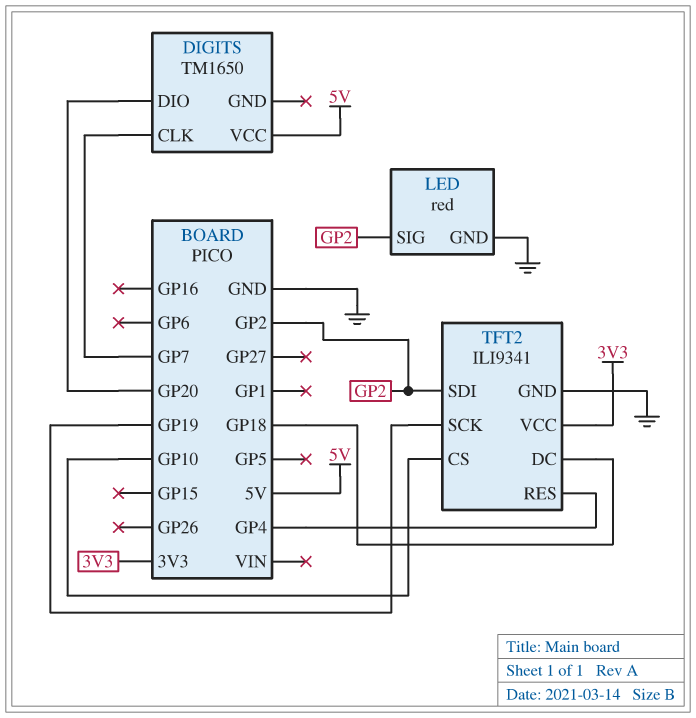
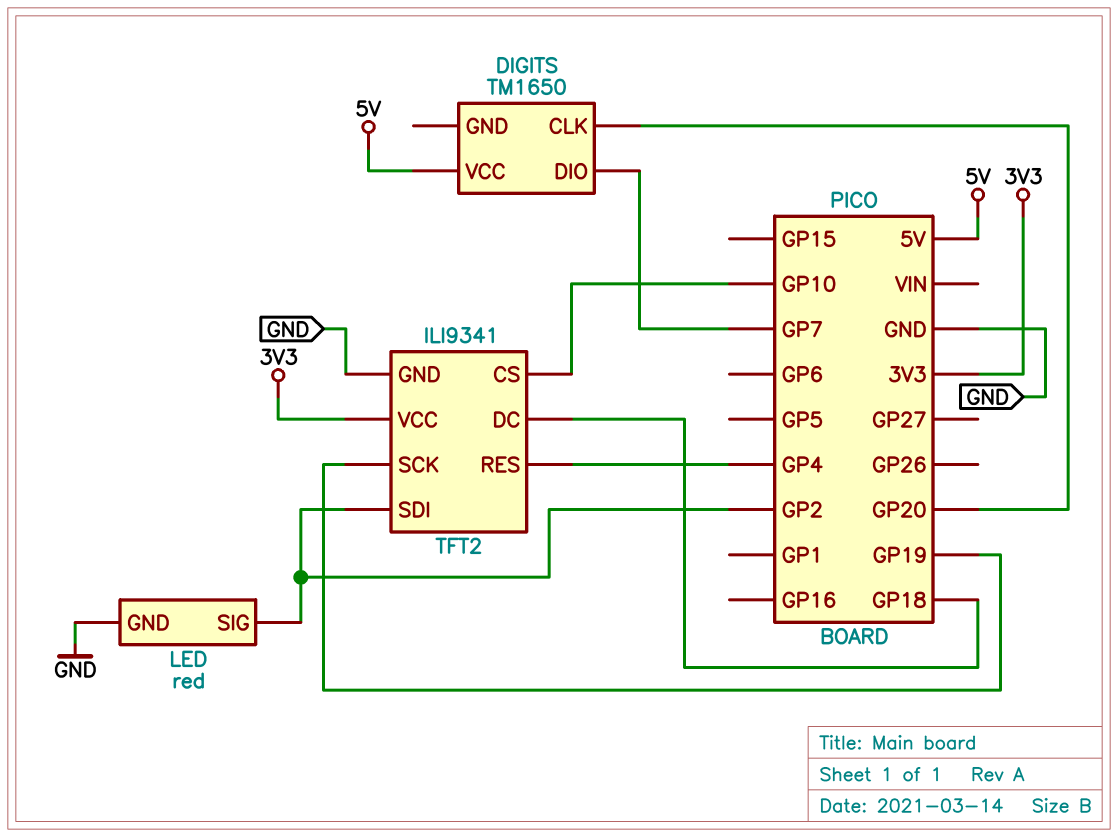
DIGITS pin CLK: GP7 -> GP20
DIGITS pin DIO: GP20 -> GP7

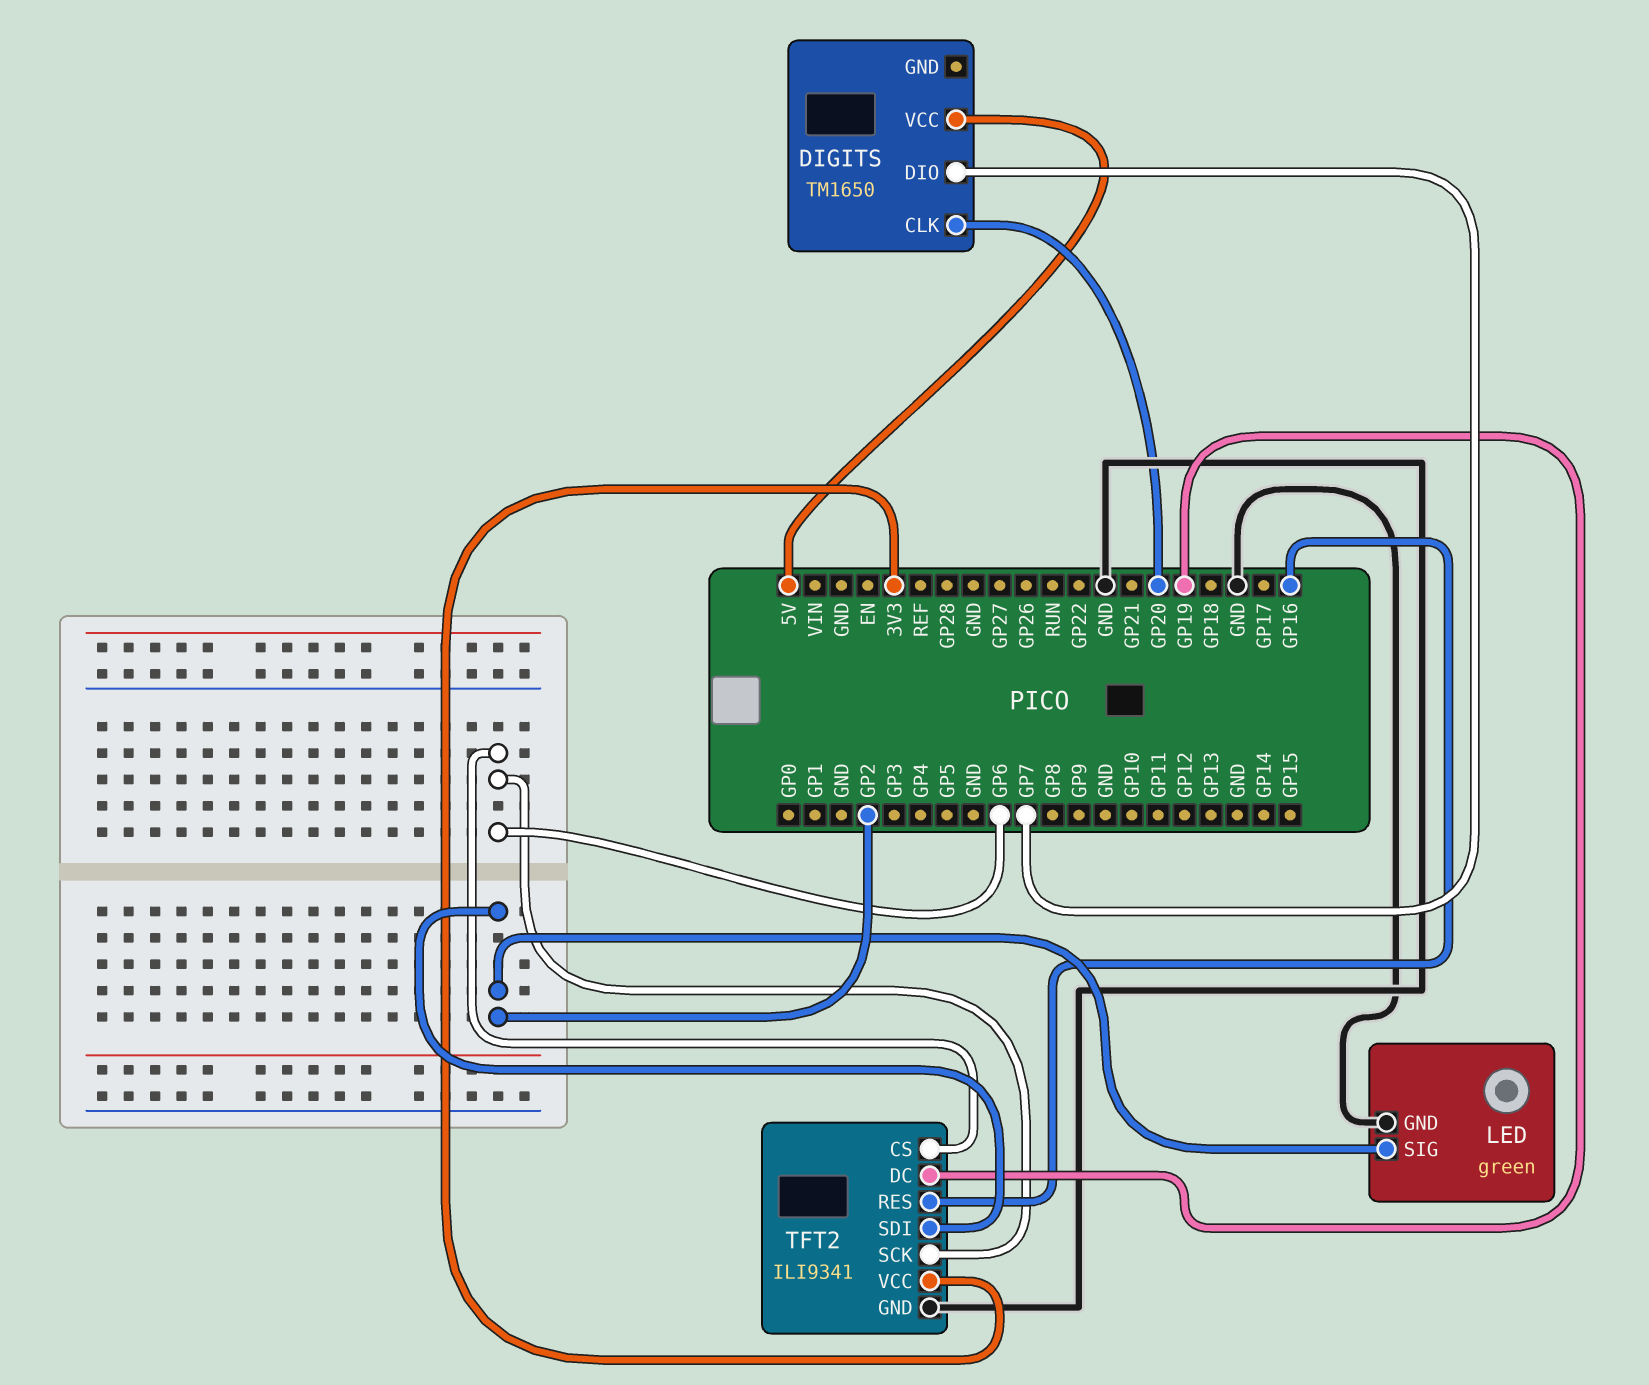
LED: red -> green
TFT2 pin CS: GP10 -> GP6
TFT2 pin DC: GP18 -> GP19
TFT2 pin RES: GP4 -> GP16
TFT2 pin SCK: GP19 -> GP6

